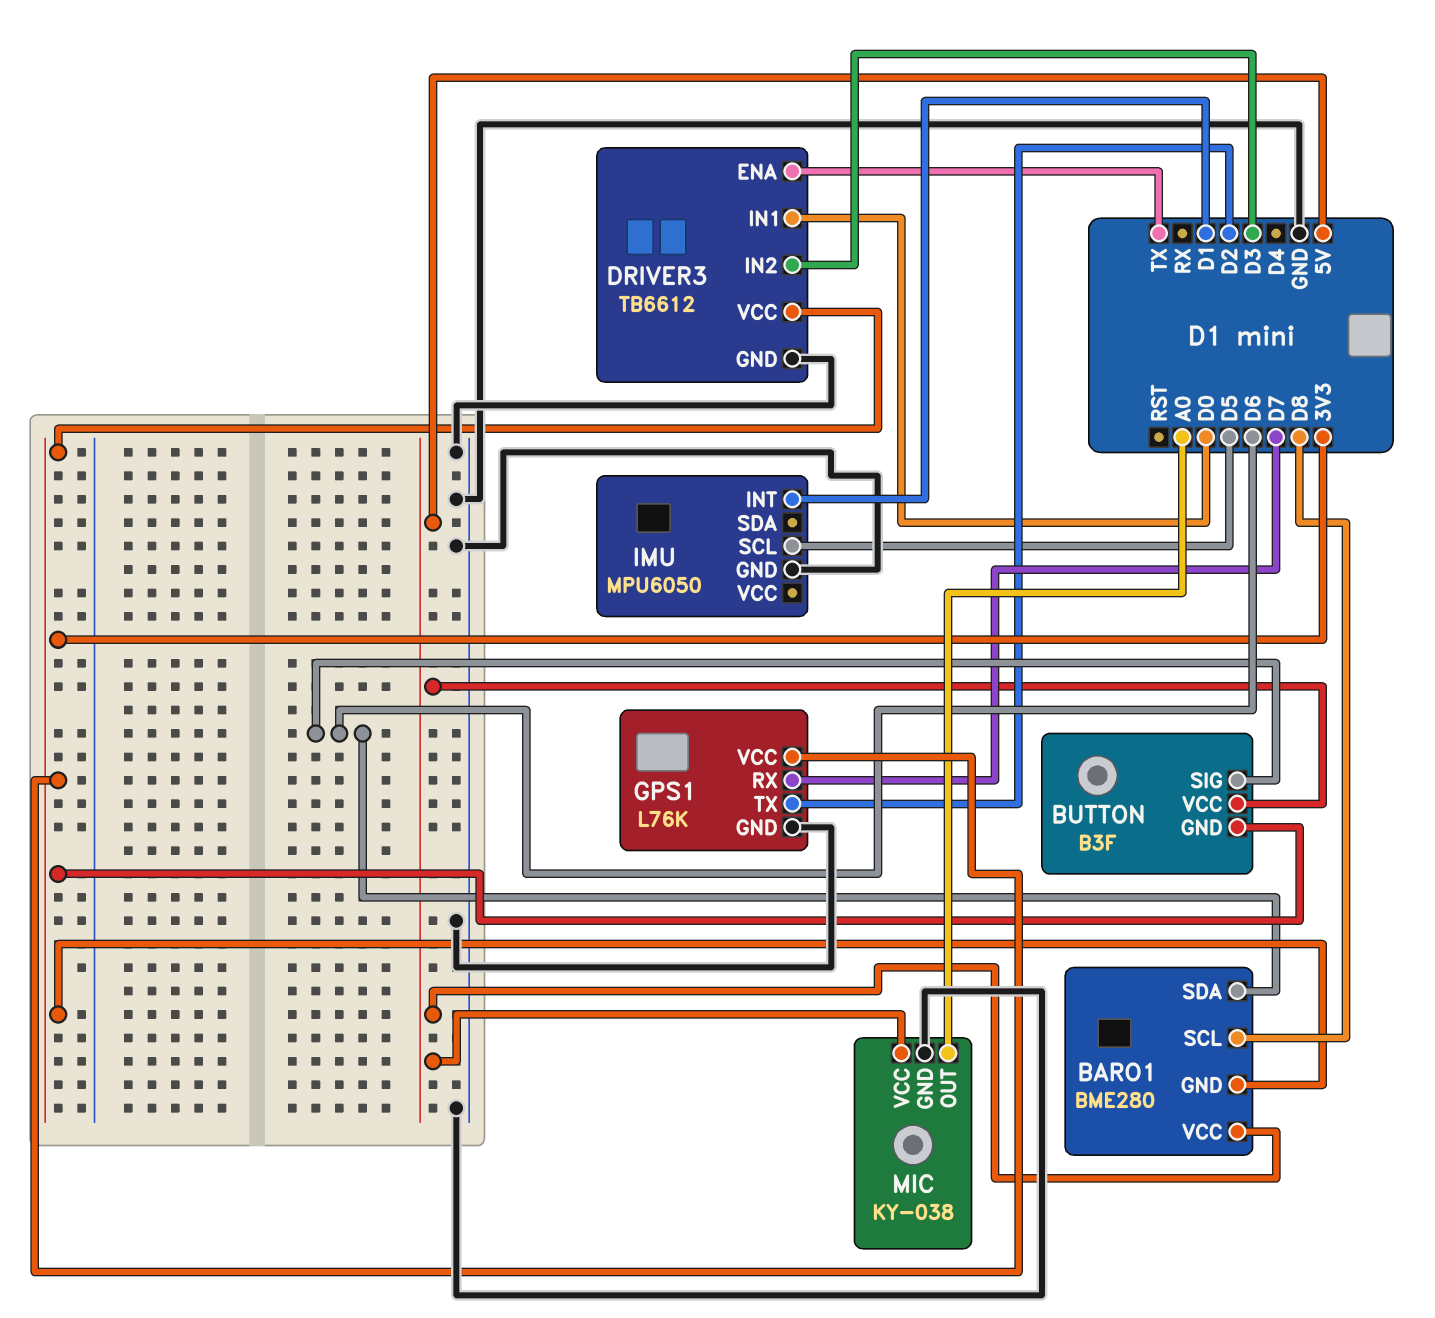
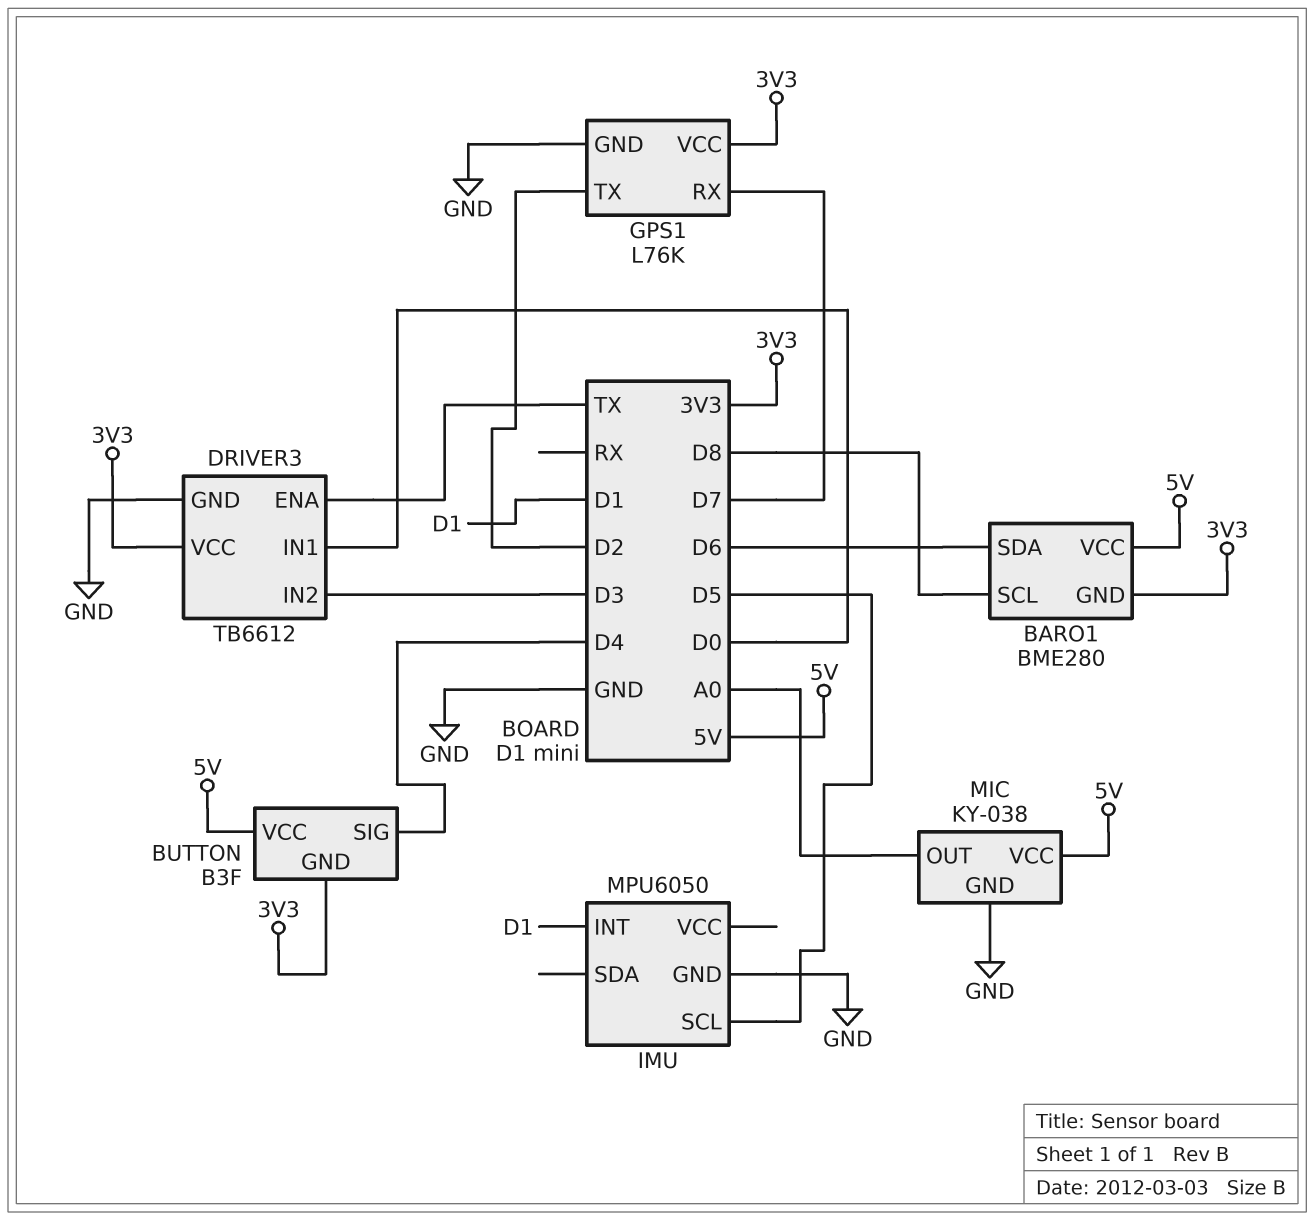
BUTTON pin SIG: D6 -> D4

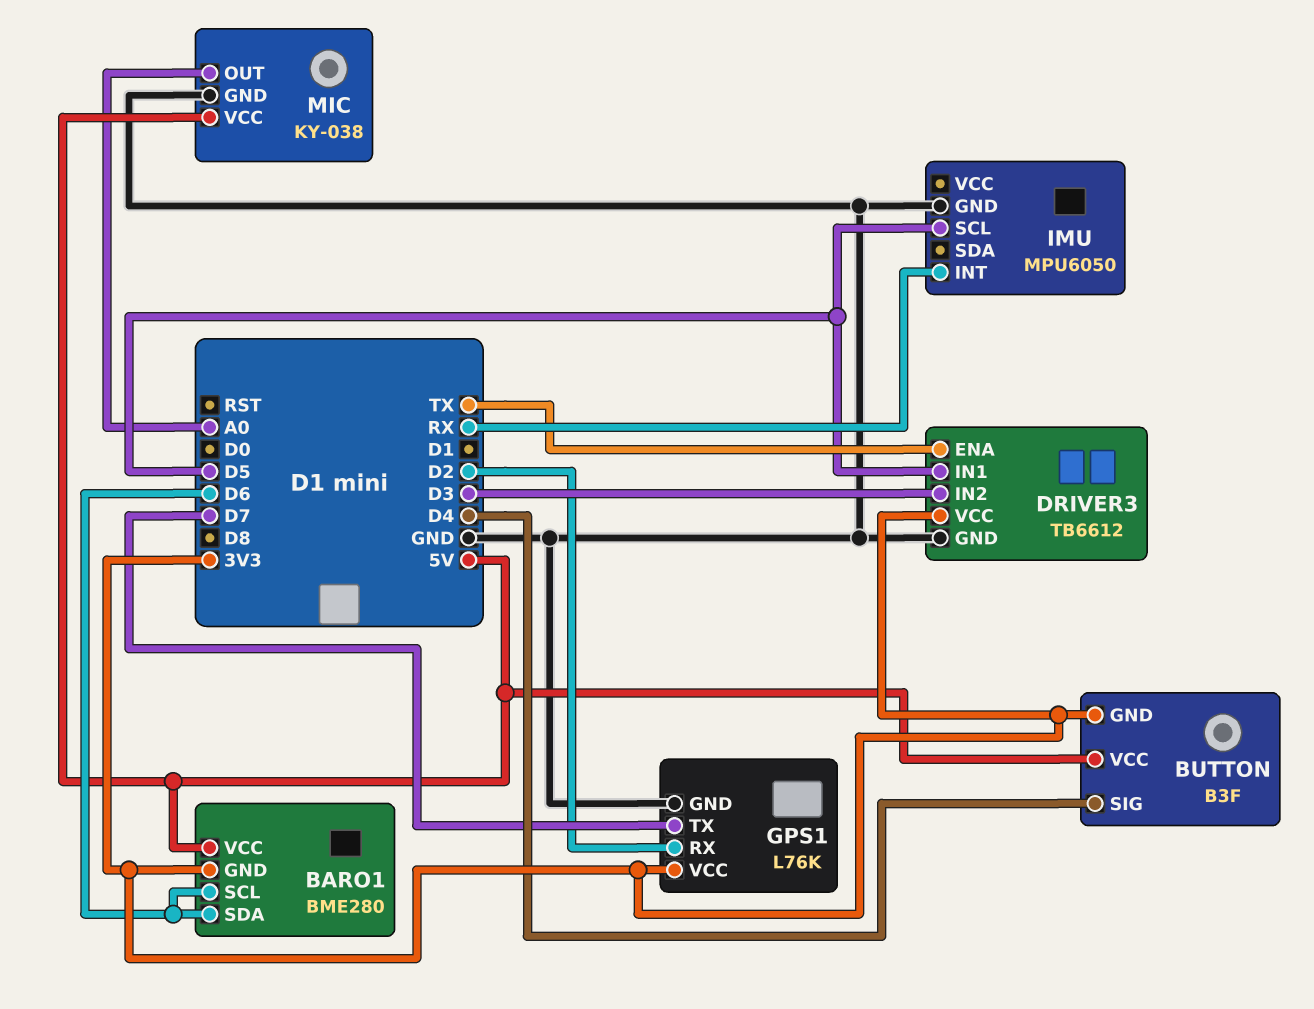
BARO1 pin SCL: D8 -> D6
DRIVER3 pin IN1: D0 -> D5
GPS1 pin RX: D7 -> D2
GPS1 pin TX: D2 -> D7
IMU pin INT: D1 -> RX

